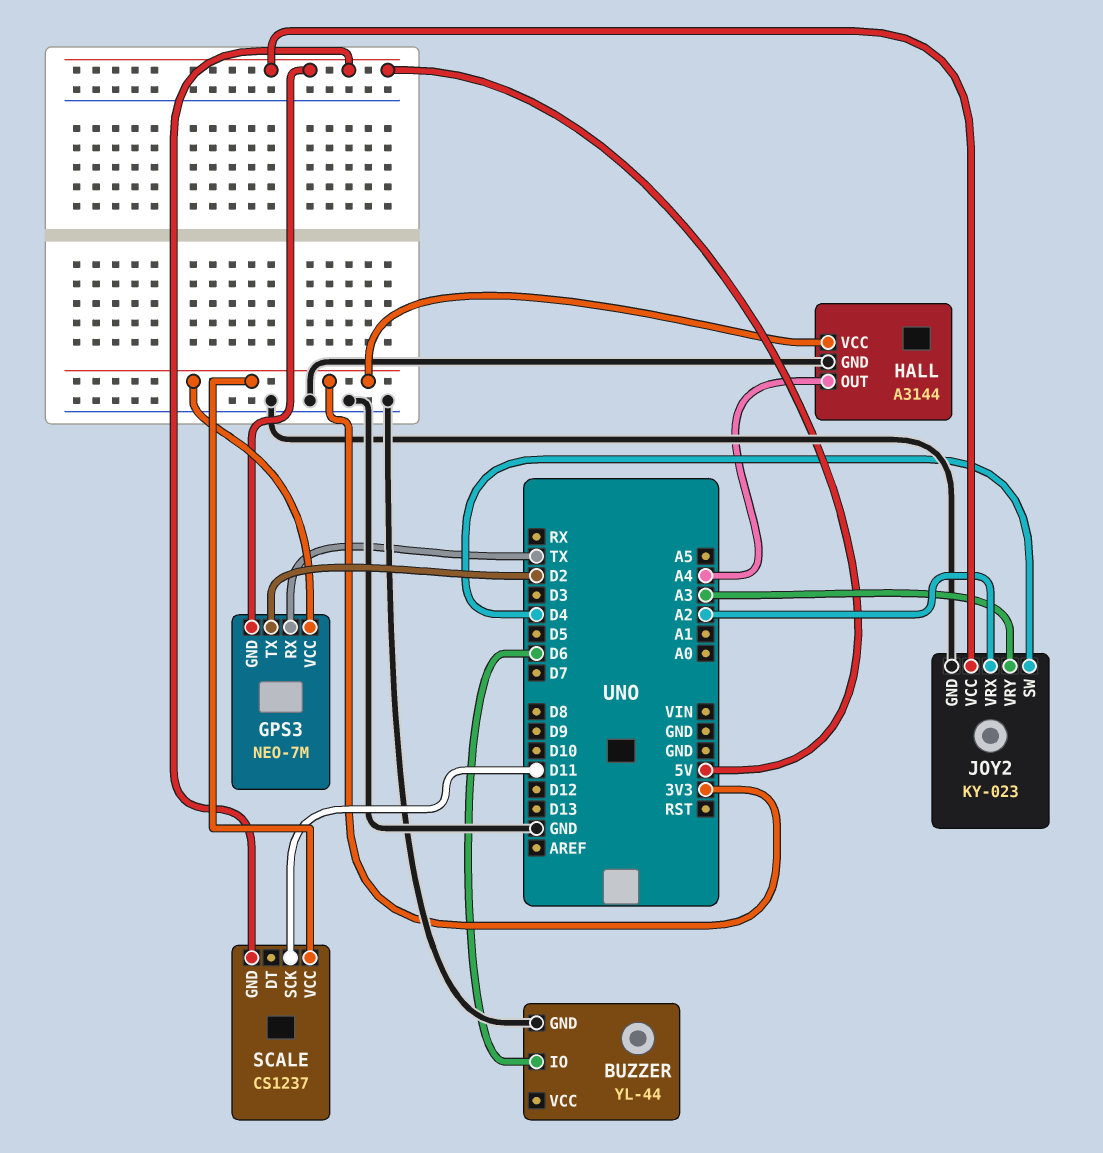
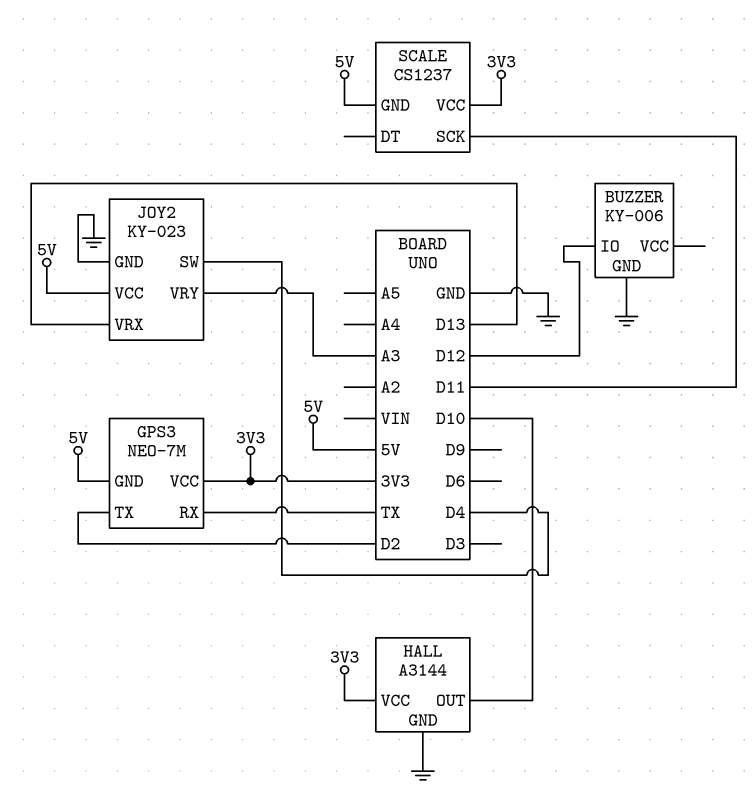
BUZZER: YL-44 -> KY-006
BUZZER pin IO: D6 -> D12
HALL pin OUT: A4 -> D10
JOY2 pin VRX: A2 -> D13

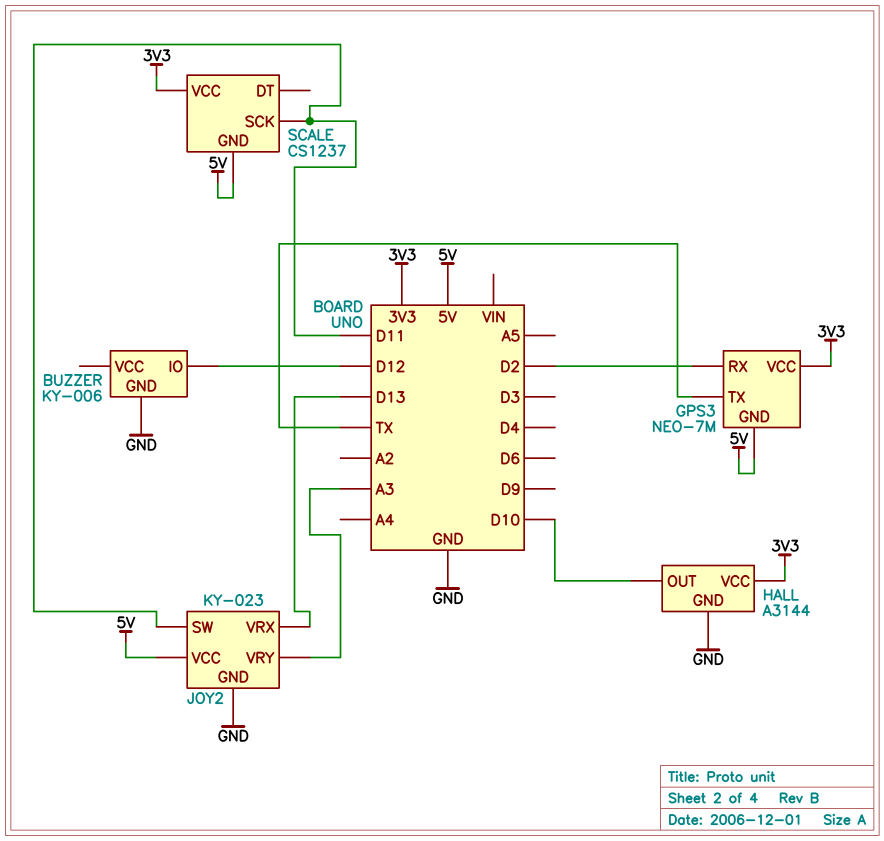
GPS3 pin RX: TX -> D2
GPS3 pin TX: D2 -> TX
JOY2 pin SW: D4 -> D11

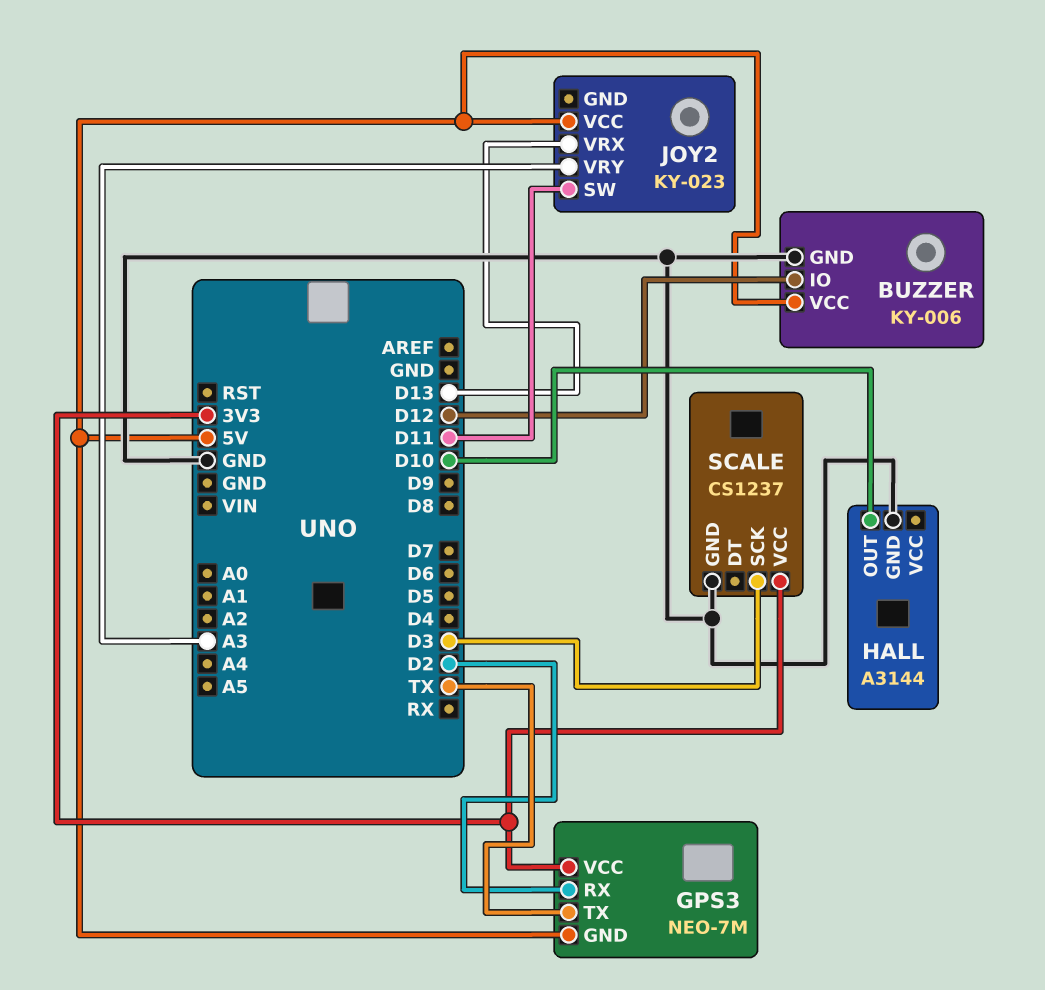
BUZZER pin VCC: none -> 5V
HALL pin VCC: 3V3 -> none
JOY2 pin GND: GND -> none
SCALE pin GND: 5V -> GND
SCALE pin SCK: D11 -> D3

